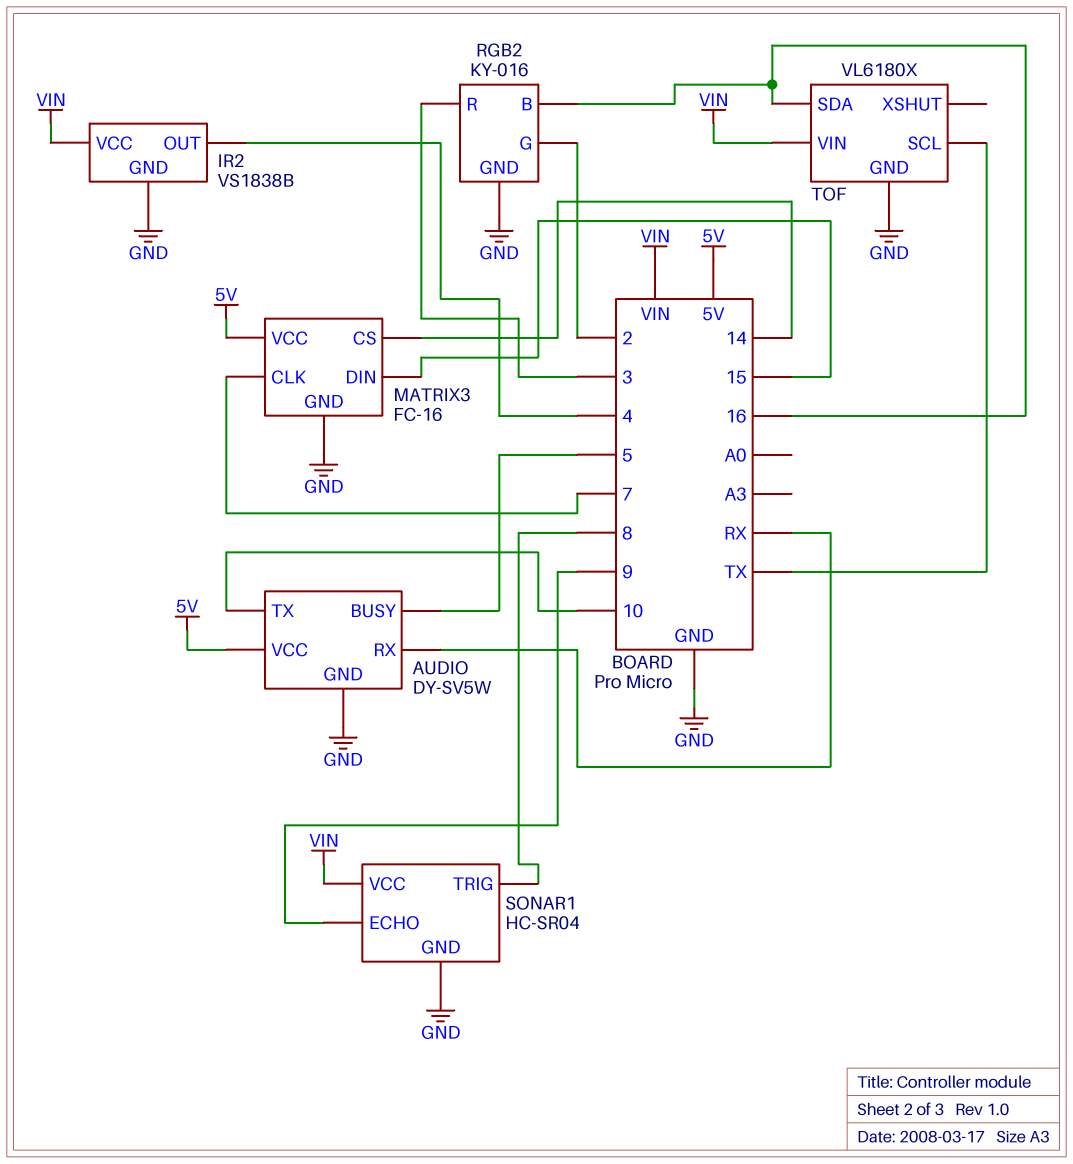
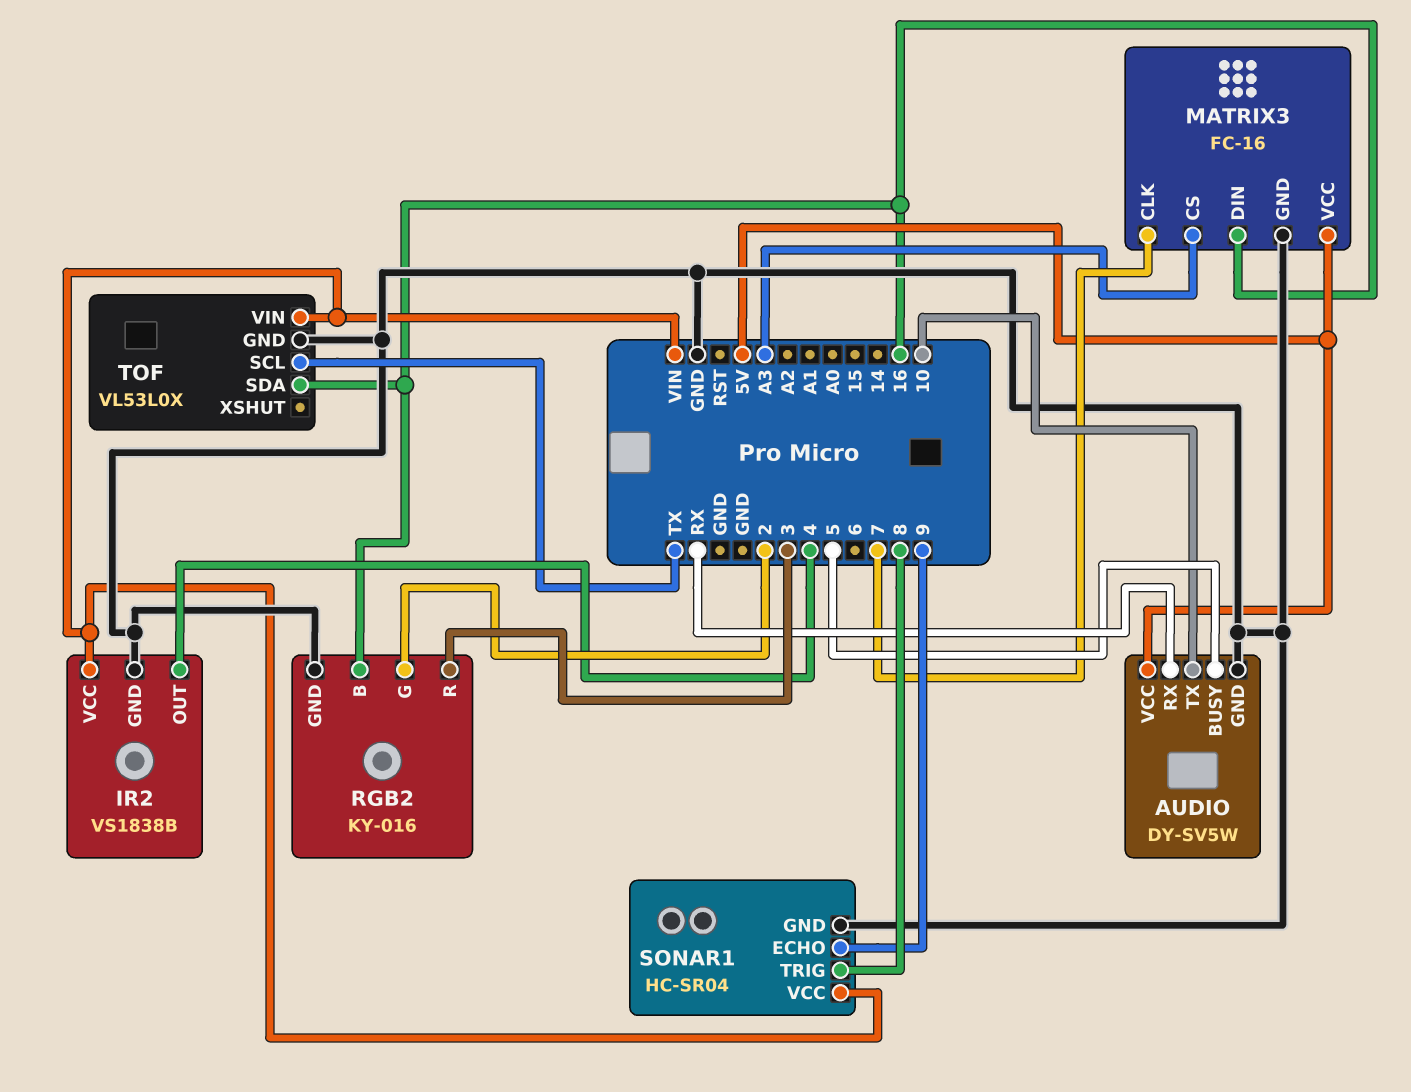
MATRIX3 pin CS: 14 -> A3
MATRIX3 pin DIN: 15 -> 16
TOF: VL6180X -> VL53L0X

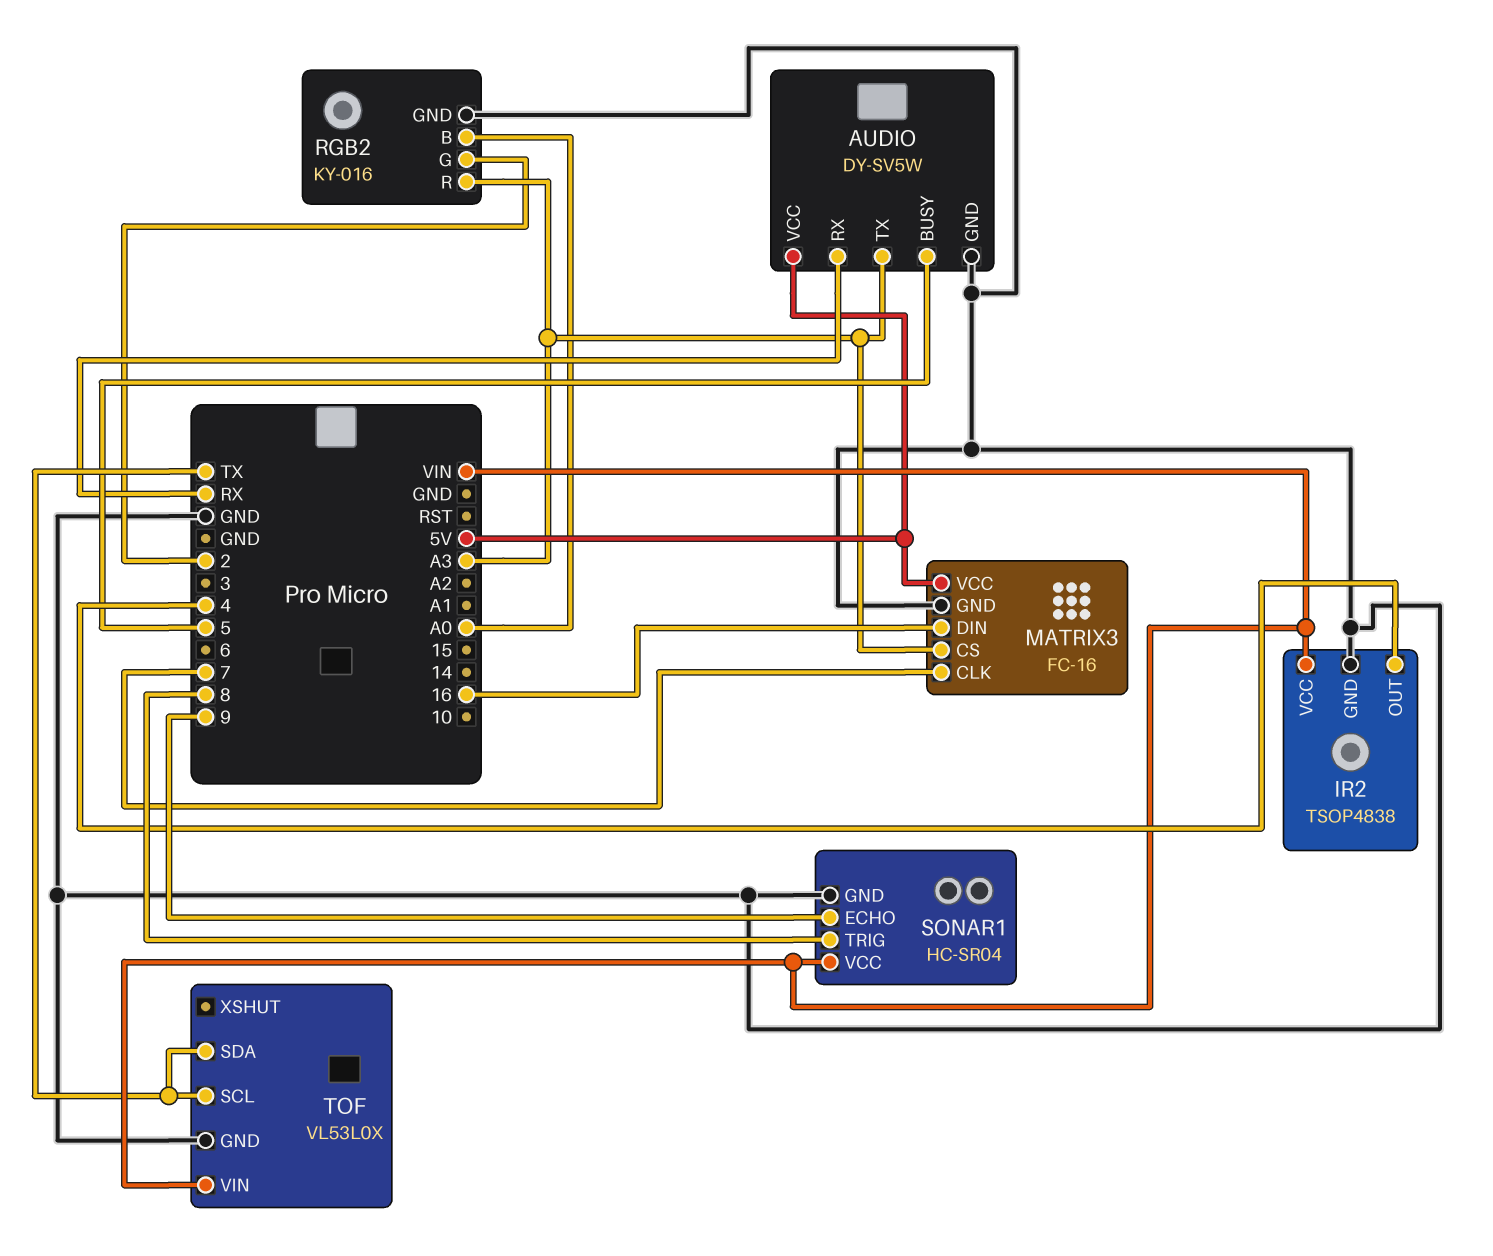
AUDIO pin TX: 10 -> A3
IR2: VS1838B -> TSOP4838
RGB2 pin B: 16 -> A0
RGB2 pin R: 3 -> A3
TOF pin SDA: 16 -> TX

